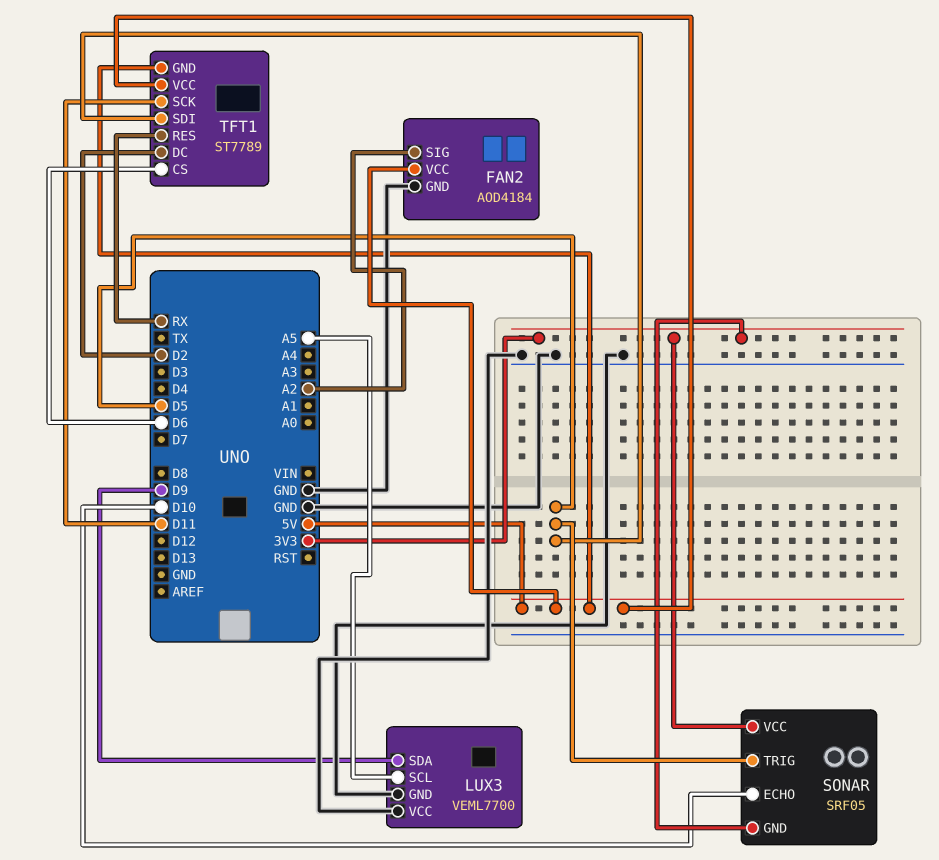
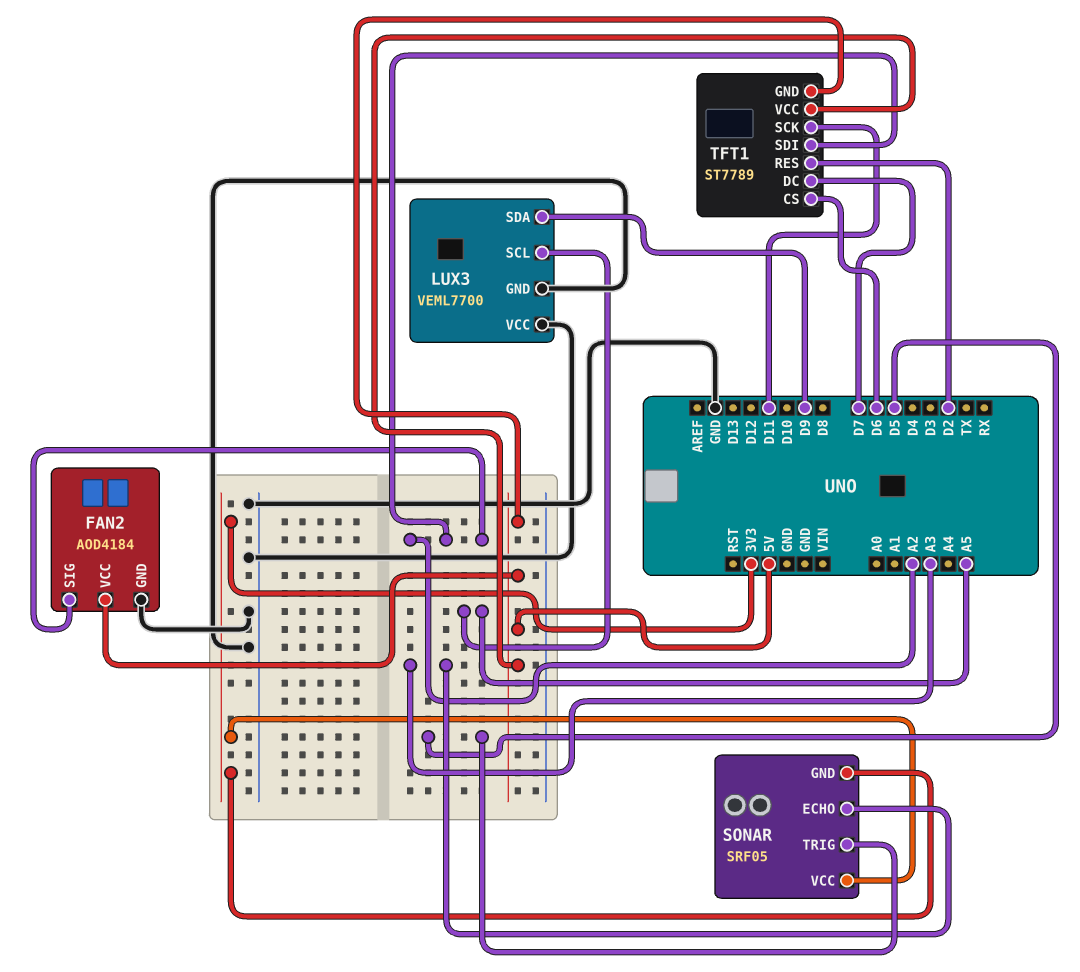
SONAR pin ECHO: D10 -> A3
TFT1 pin DC: D2 -> D7
TFT1 pin RES: RX -> D2
TFT1 pin SDI: D5 -> A2

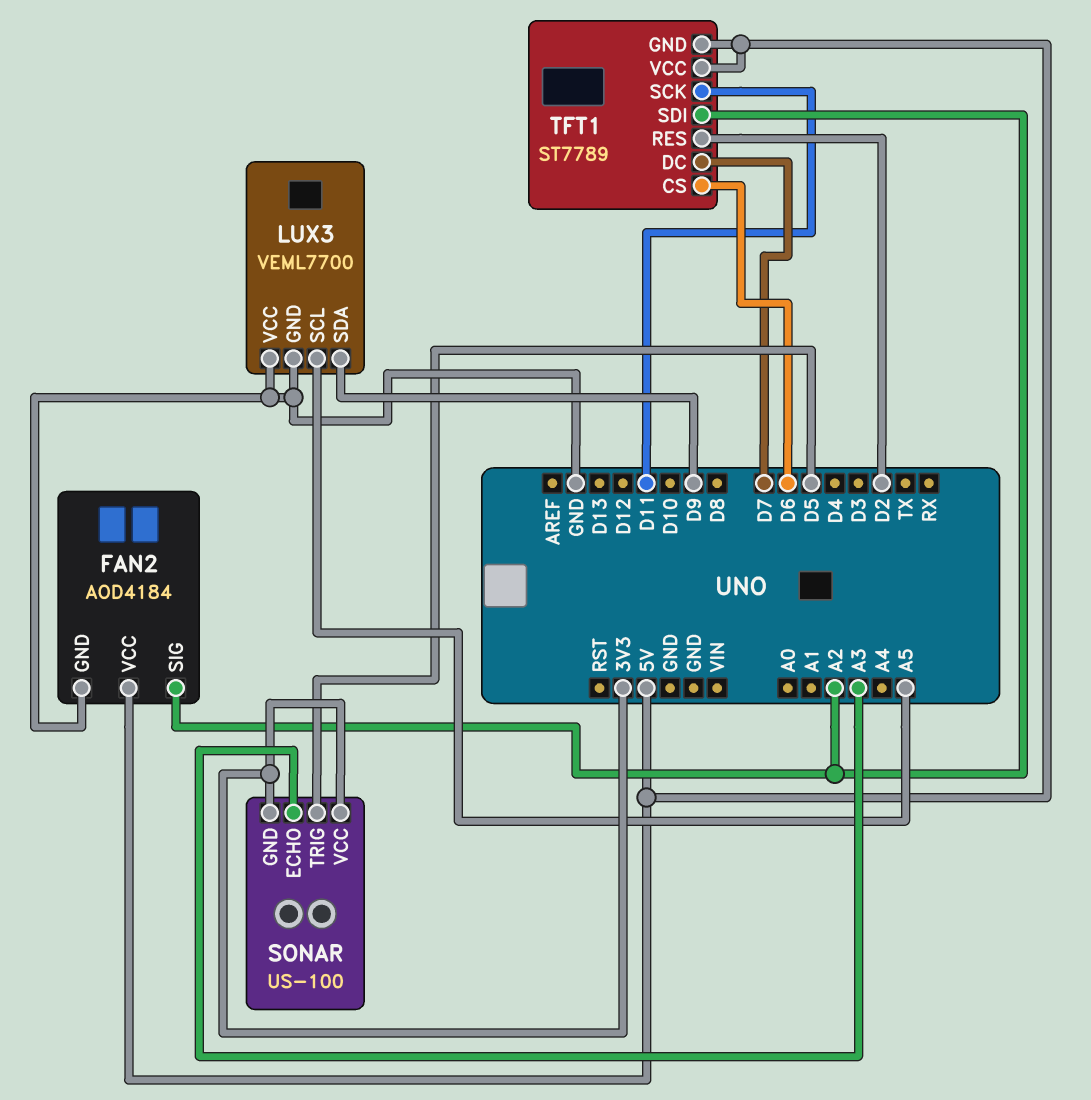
SONAR: SRF05 -> US-100

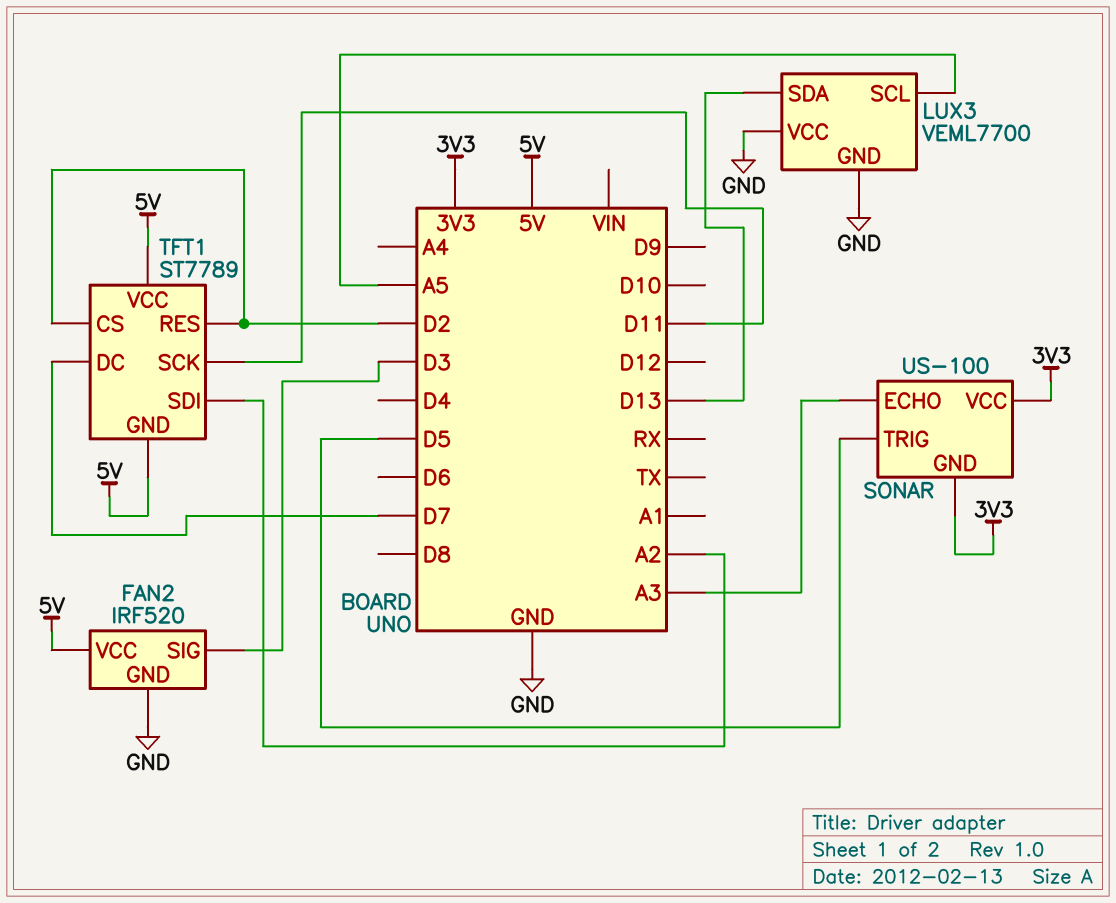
FAN2: AOD4184 -> IRF520
FAN2 pin SIG: A2 -> D3
LUX3 pin SDA: D9 -> D13
TFT1 pin CS: D6 -> D2

